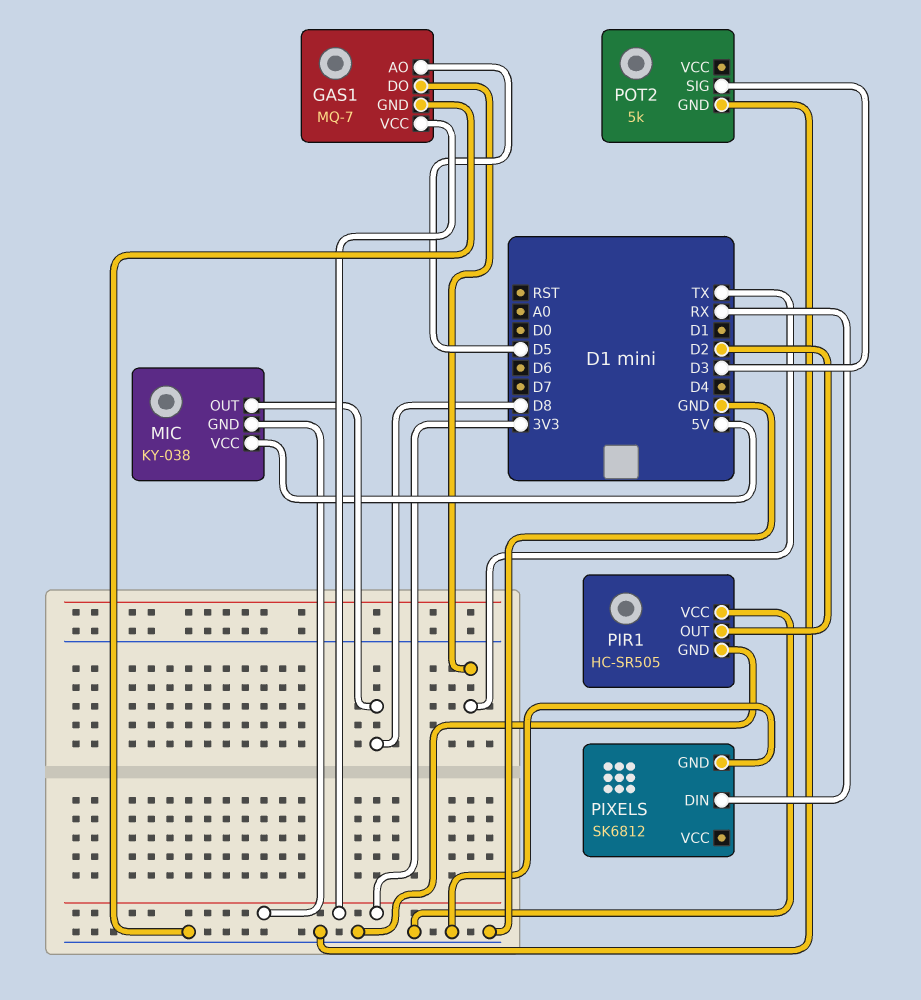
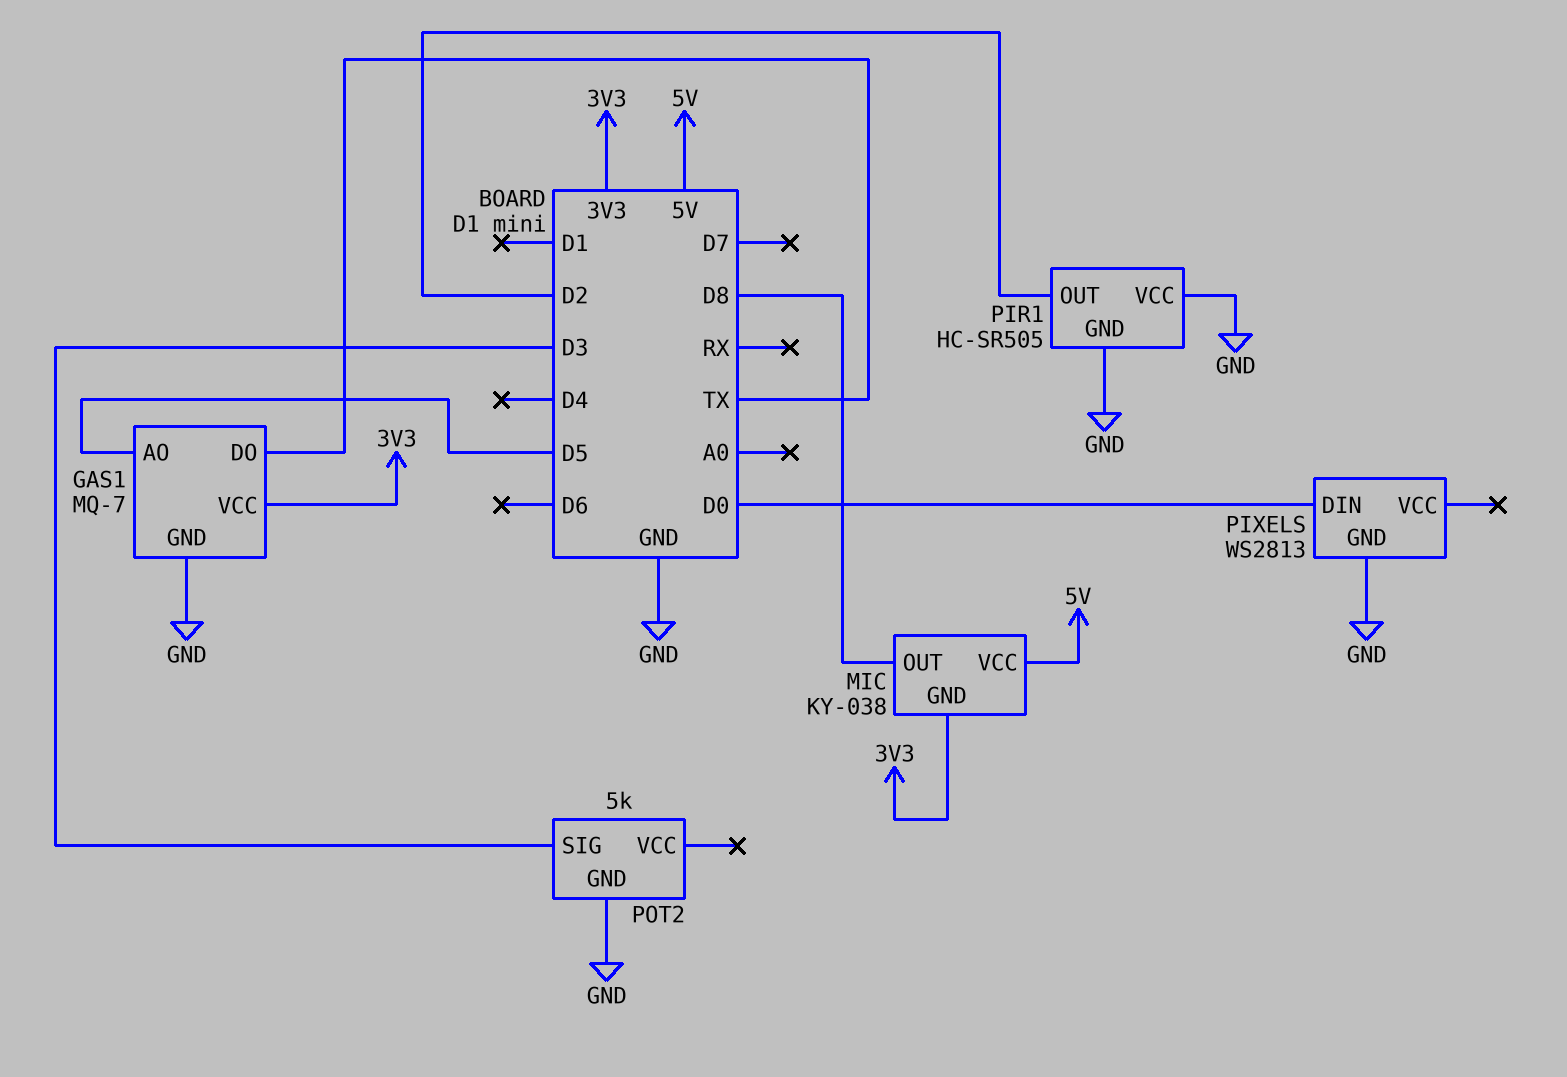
PIXELS: SK6812 -> WS2813
PIXELS pin DIN: RX -> D0

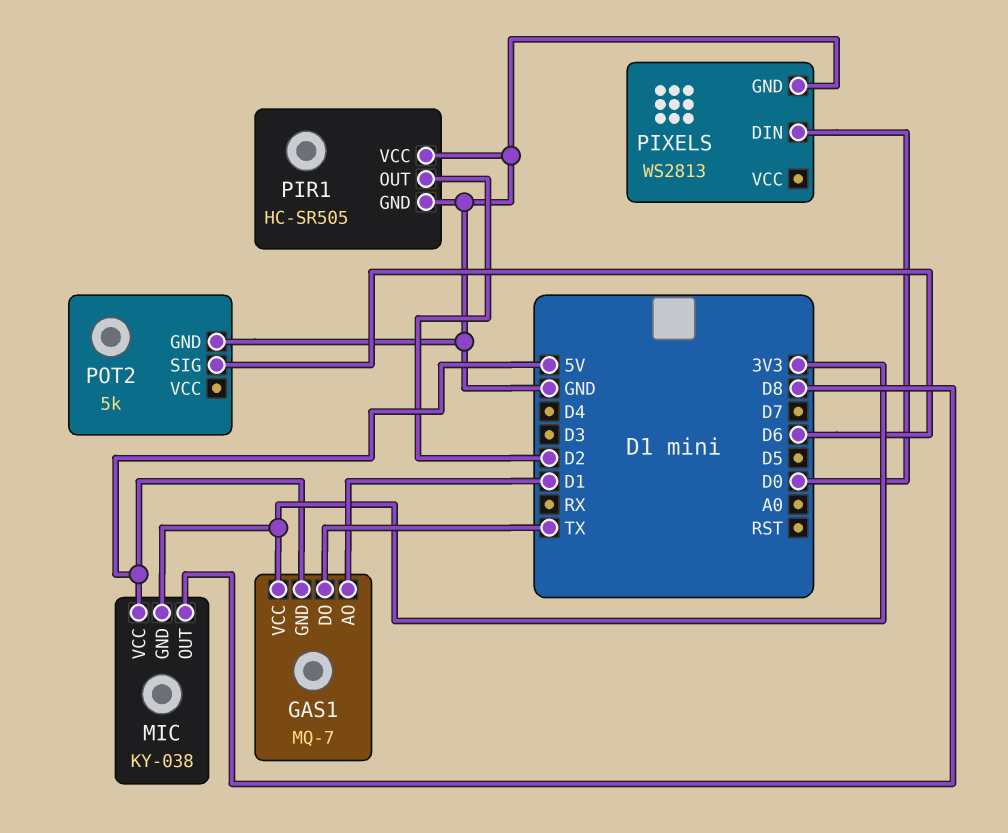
GAS1 pin AO: D5 -> D1
GAS1 pin GND: GND -> 5V
POT2 pin SIG: D3 -> D6

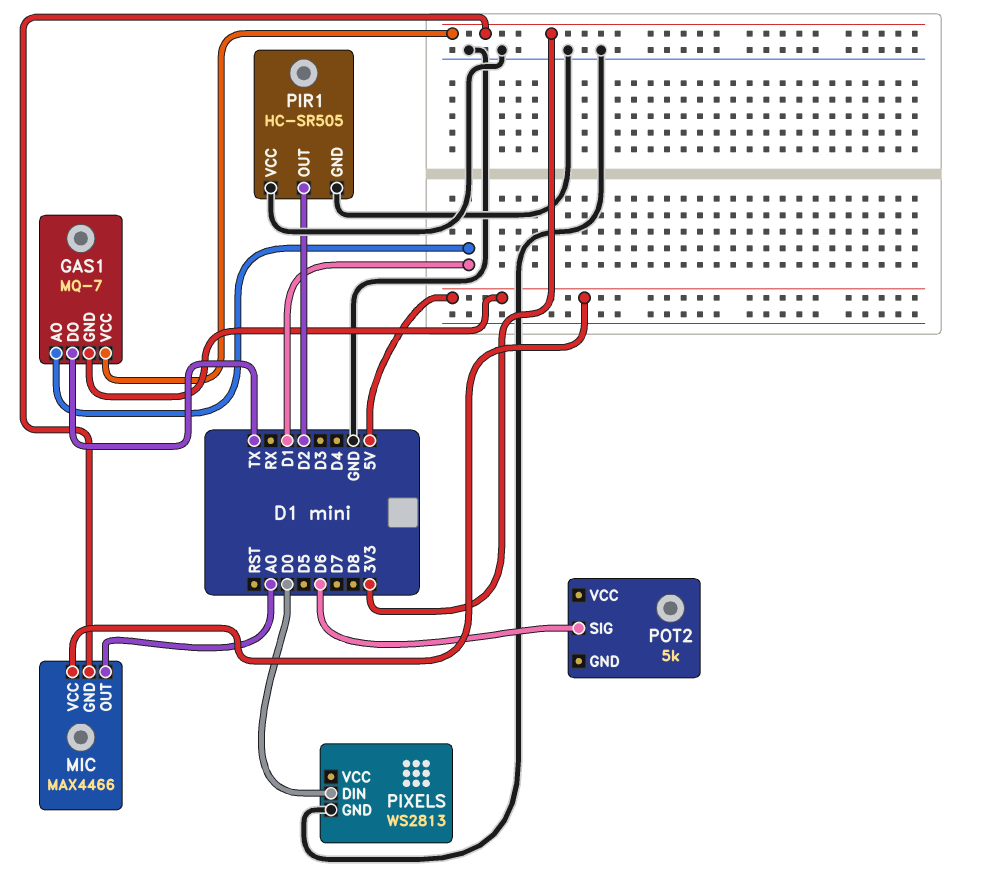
MIC: KY-038 -> MAX4466
MIC pin OUT: D8 -> A0
POT2 pin GND: GND -> none

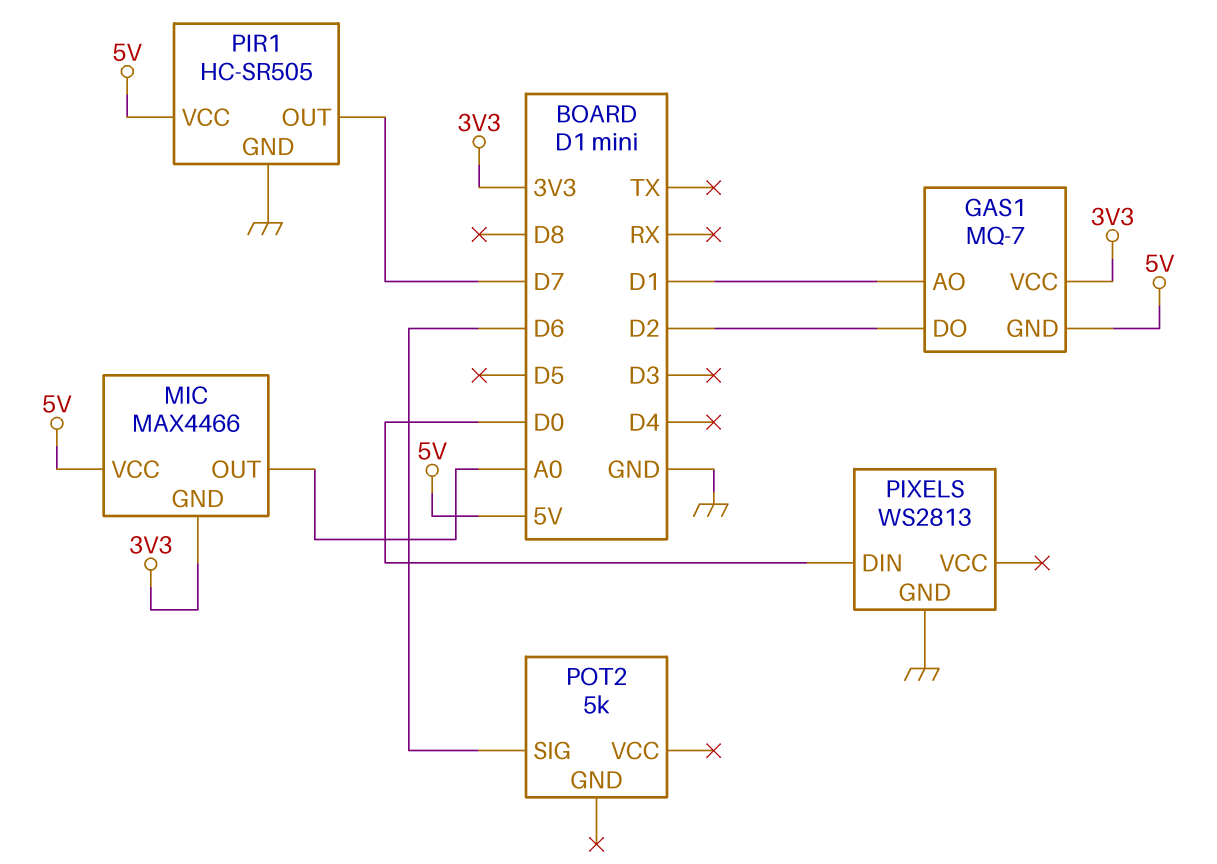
GAS1 pin DO: TX -> D2
PIR1 pin OUT: D2 -> D7
PIR1 pin VCC: GND -> 5V

